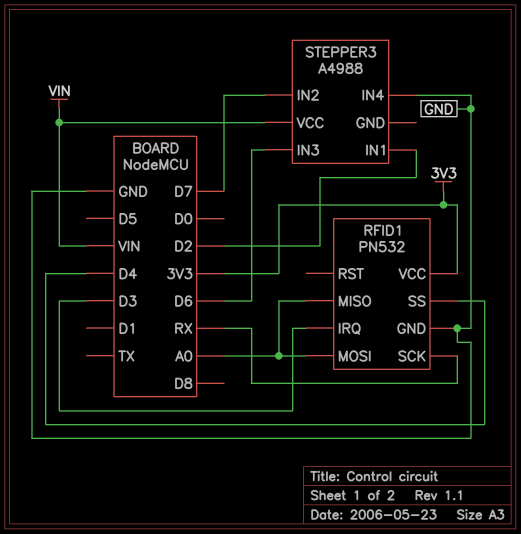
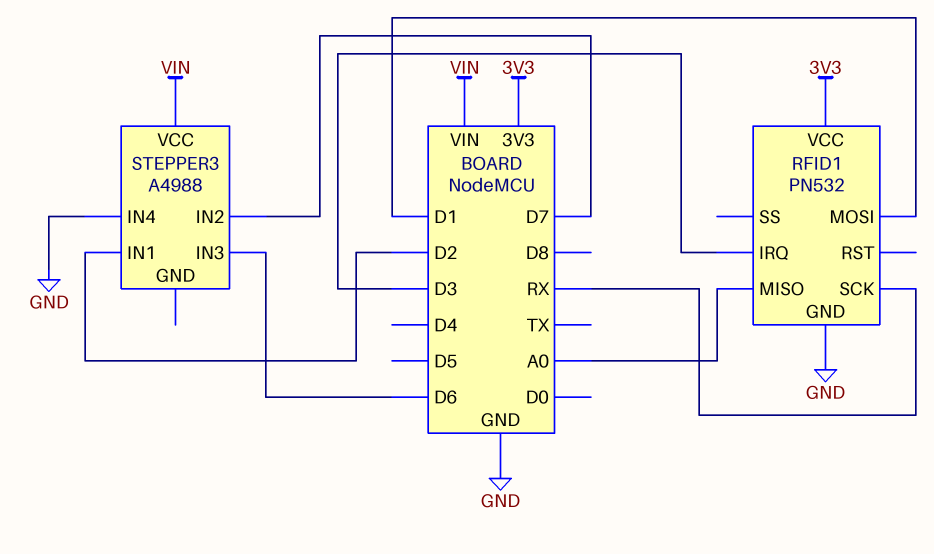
RFID1 pin MOSI: A0 -> D1
RFID1 pin SS: D4 -> none

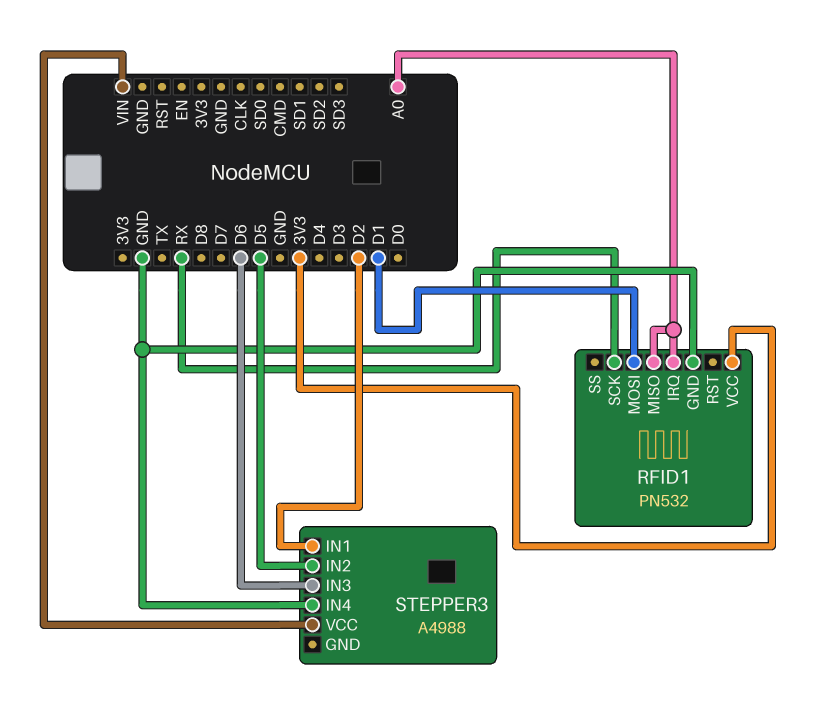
RFID1 pin IRQ: D3 -> A0
STEPPER3 pin IN2: D7 -> D5

